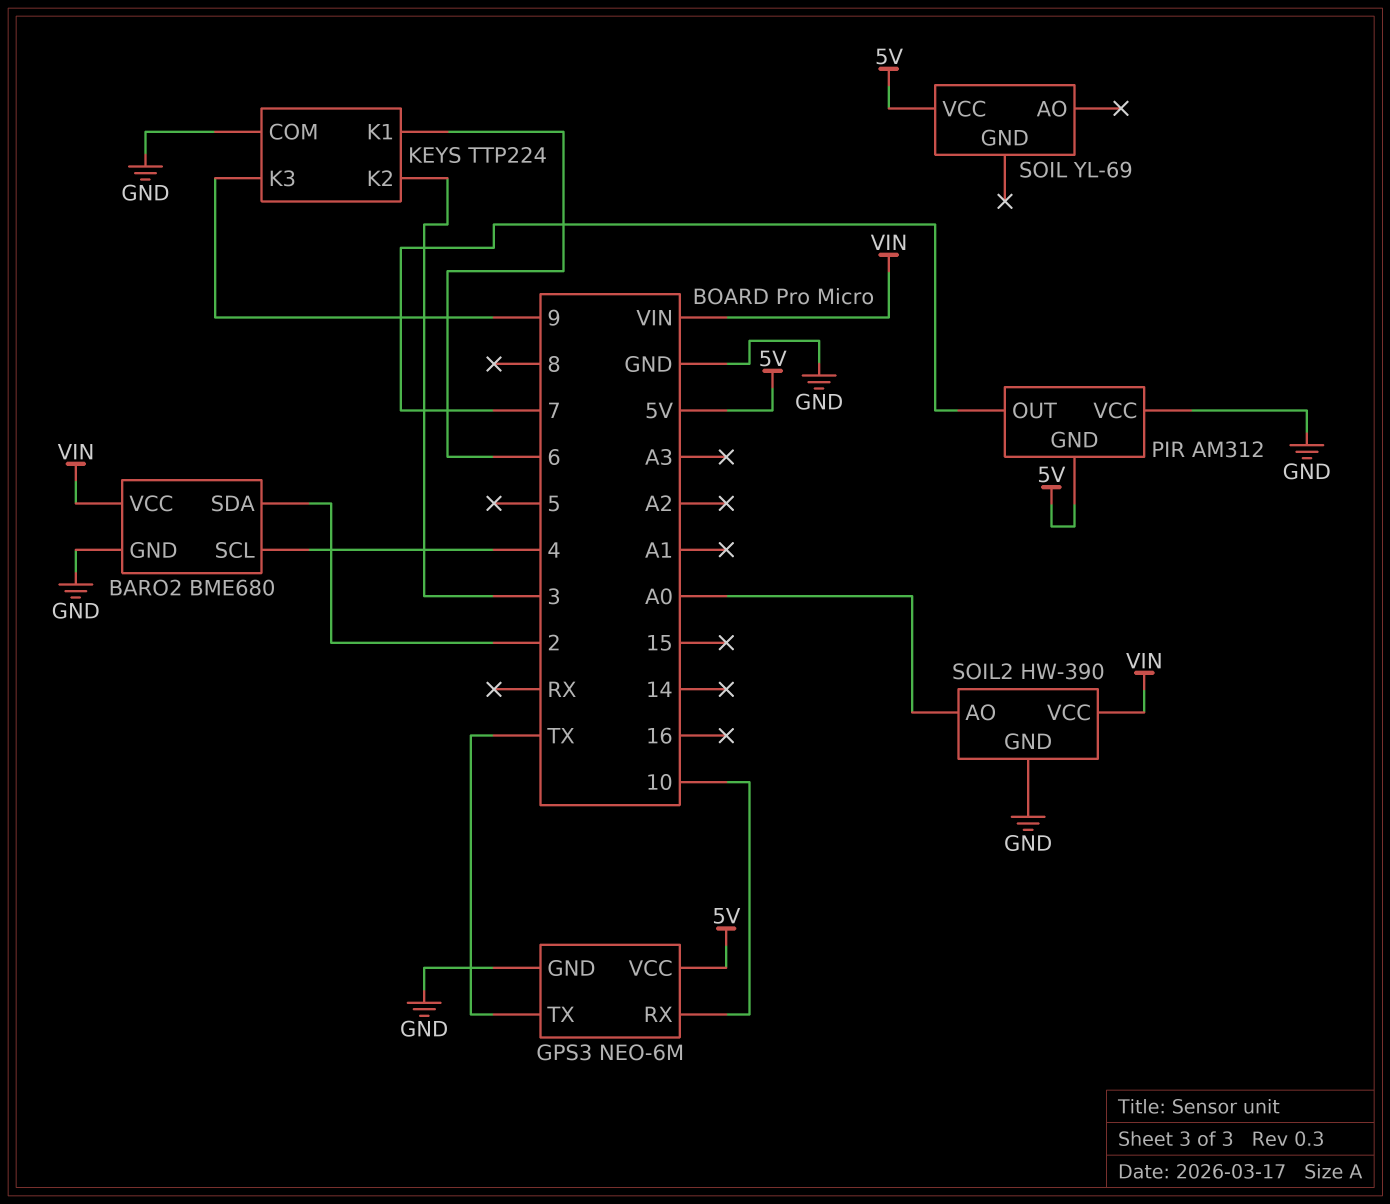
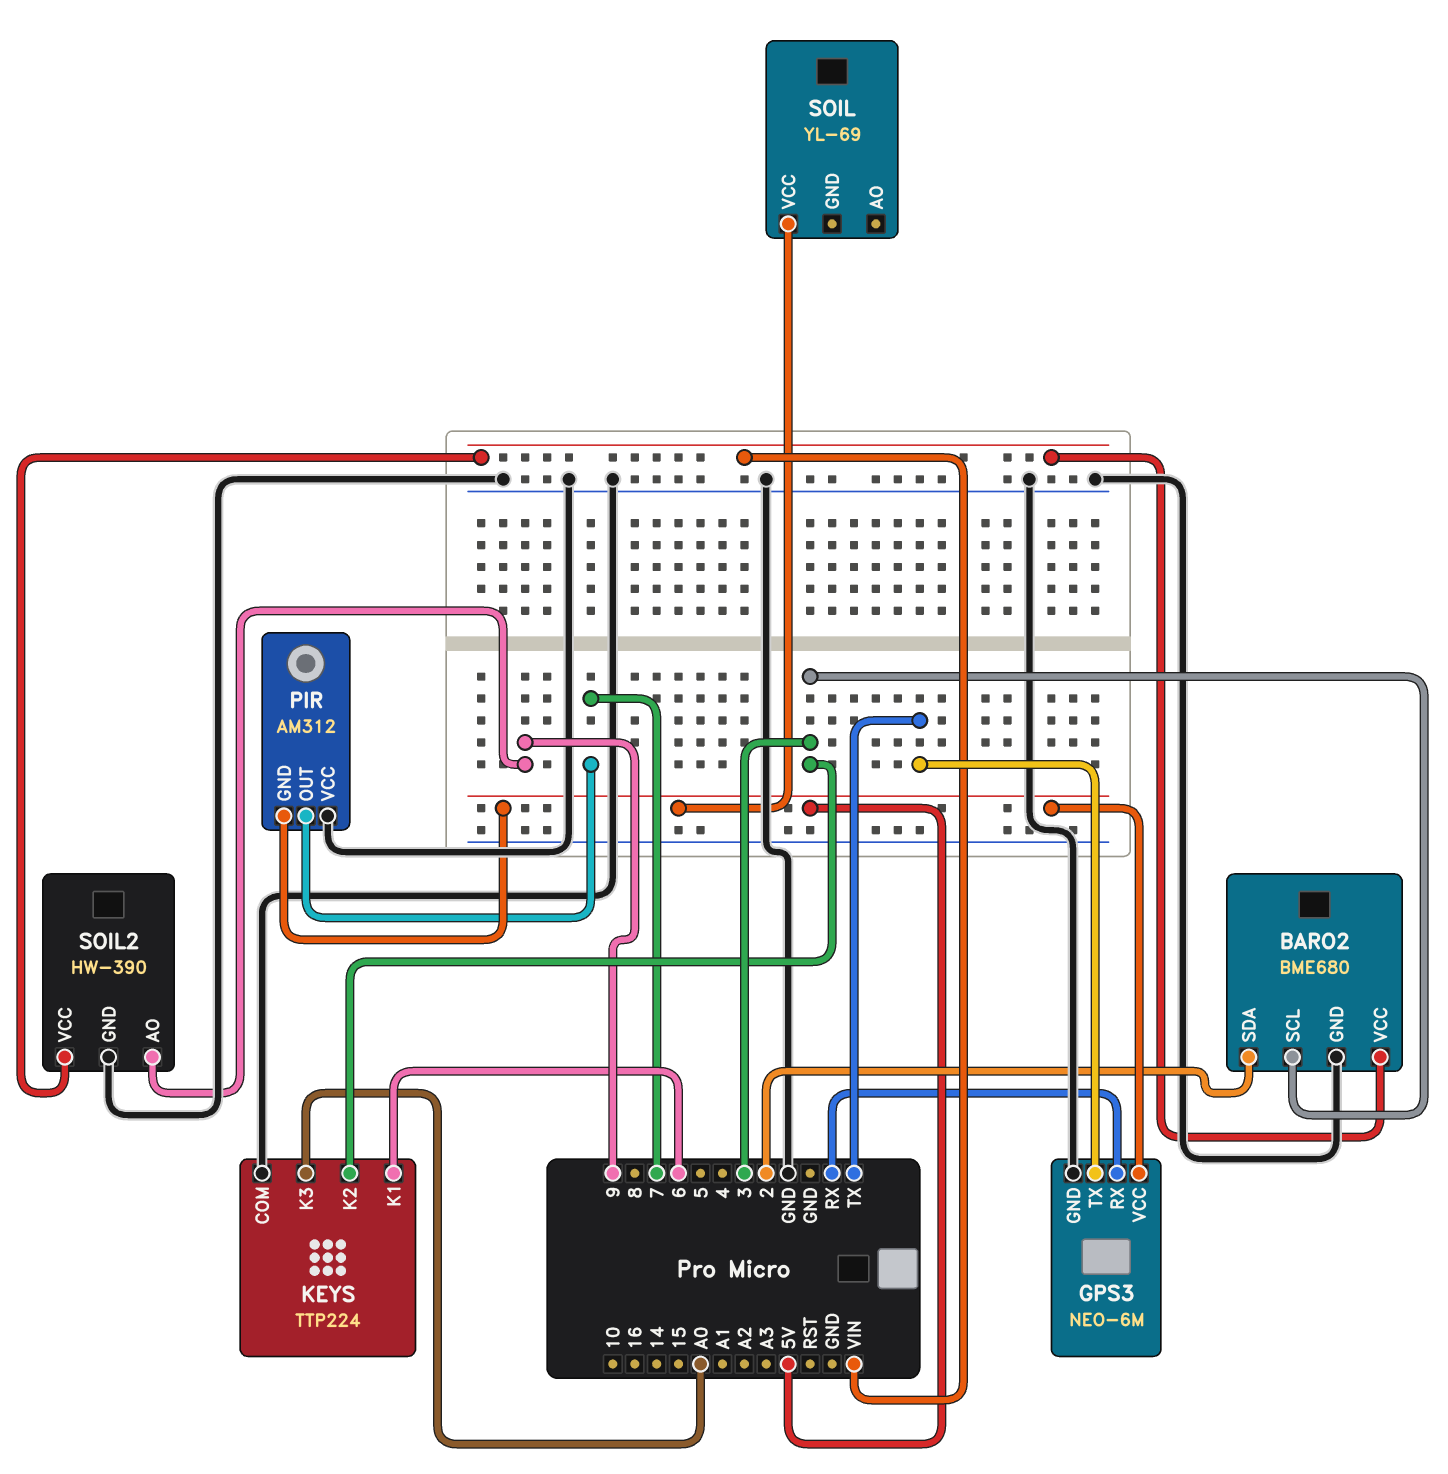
BARO2 pin SCL: 4 -> 3
GPS3 pin RX: 10 -> RX
KEYS pin K3: 9 -> A0
SOIL2 pin AO: A0 -> 9

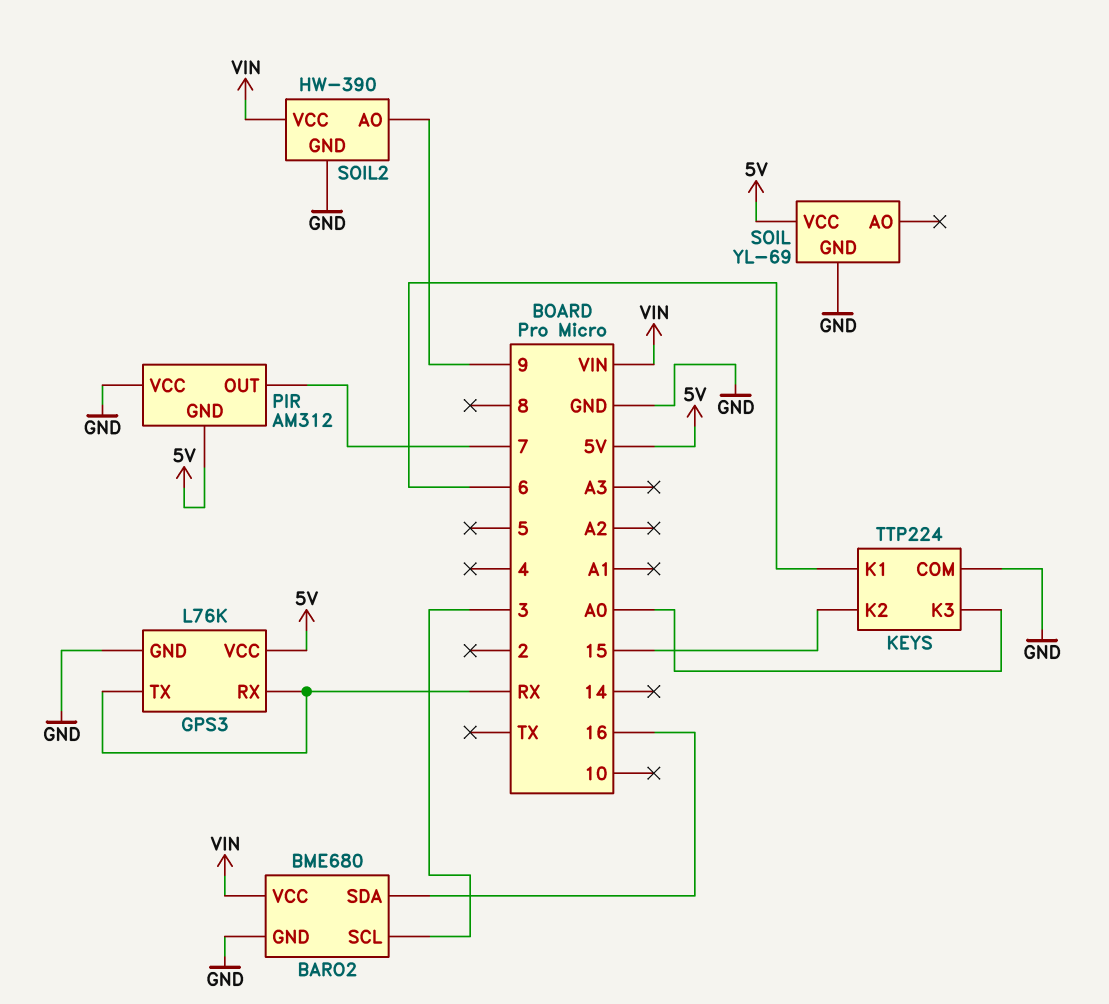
BARO2 pin SDA: 2 -> 16
GPS3: NEO-6M -> L76K
GPS3 pin TX: TX -> RX
KEYS pin K2: 3 -> 15
SOIL pin GND: none -> GND

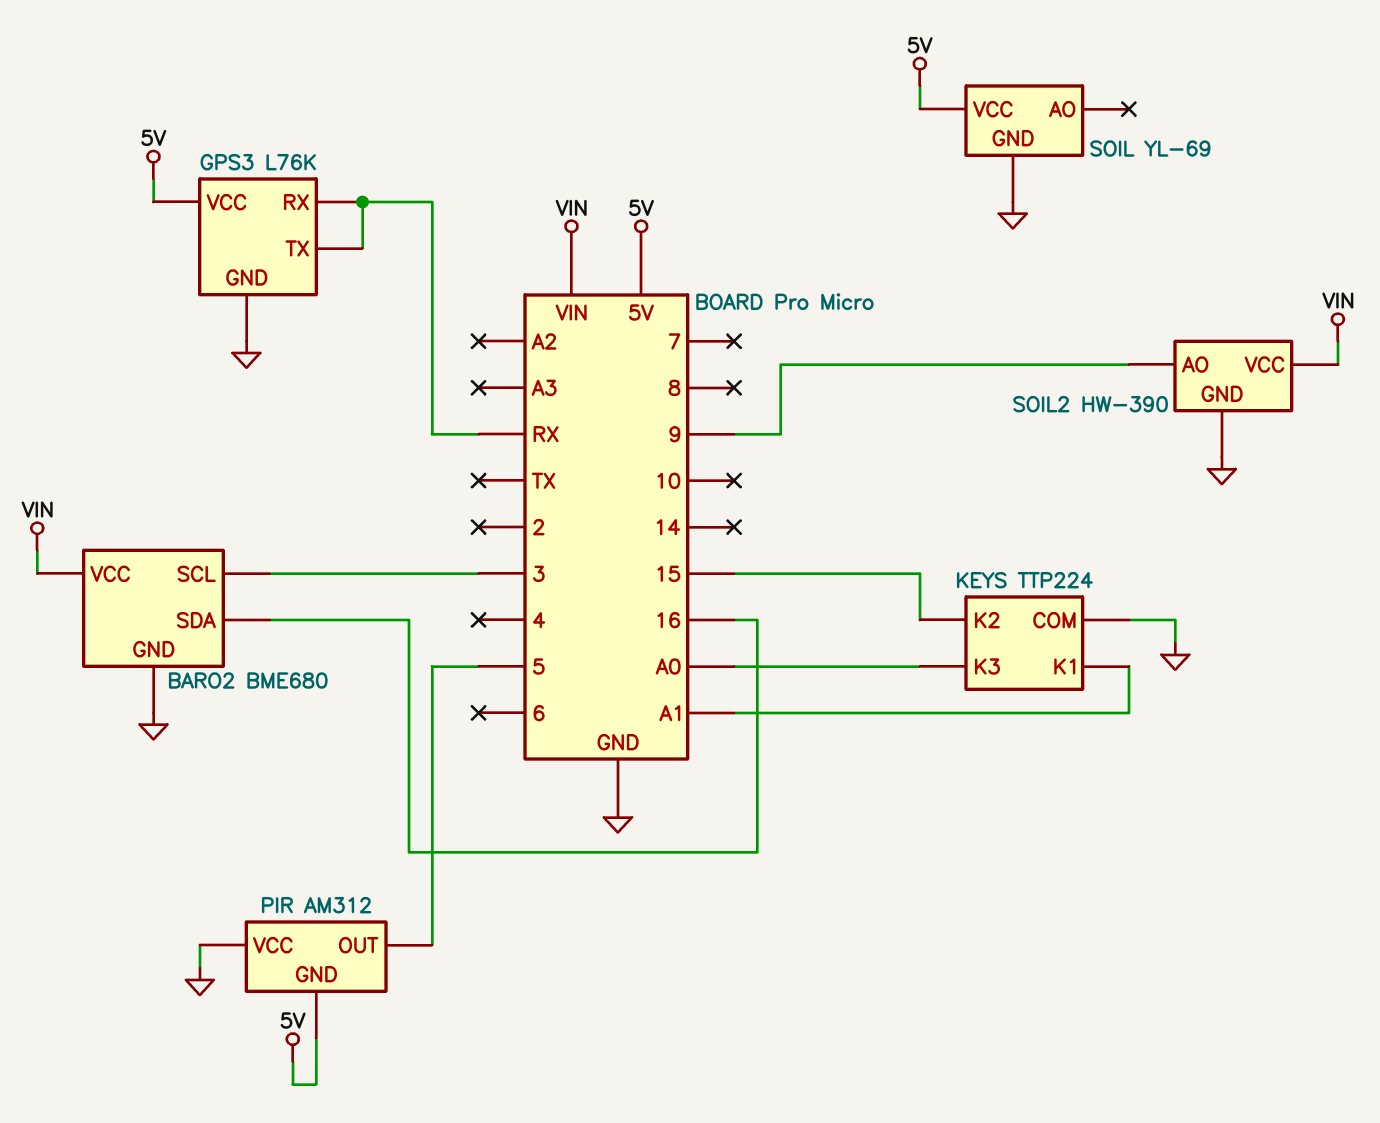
KEYS pin K1: 6 -> A1
PIR pin OUT: 7 -> 5

